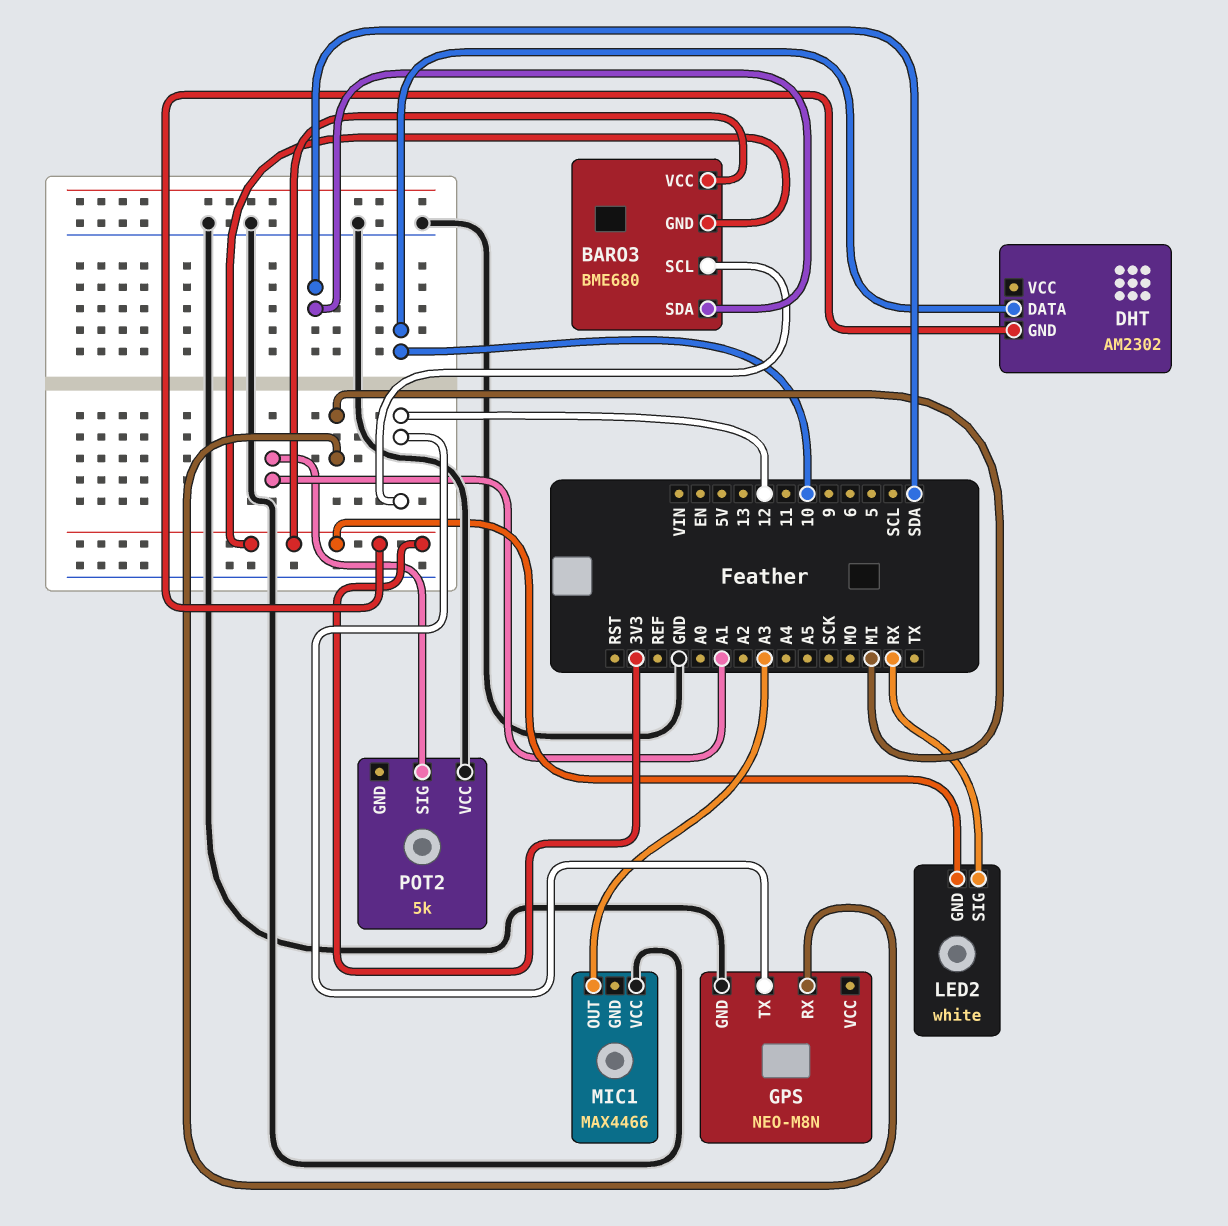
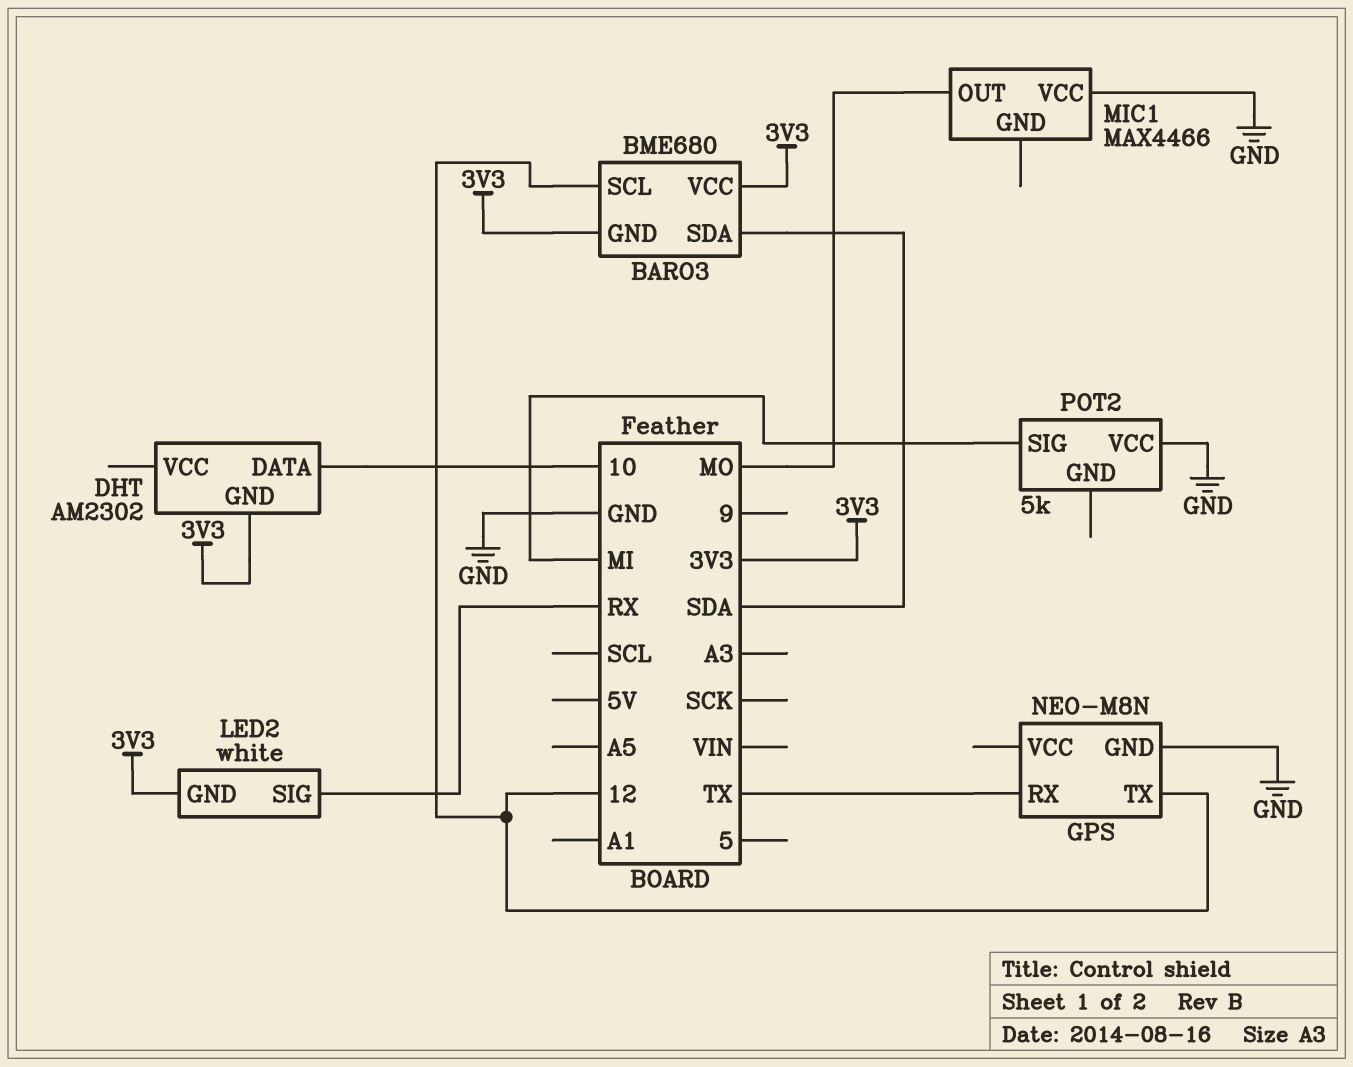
GPS pin RX: MI -> TX
MIC1 pin OUT: A3 -> MO
POT2 pin SIG: A1 -> MI

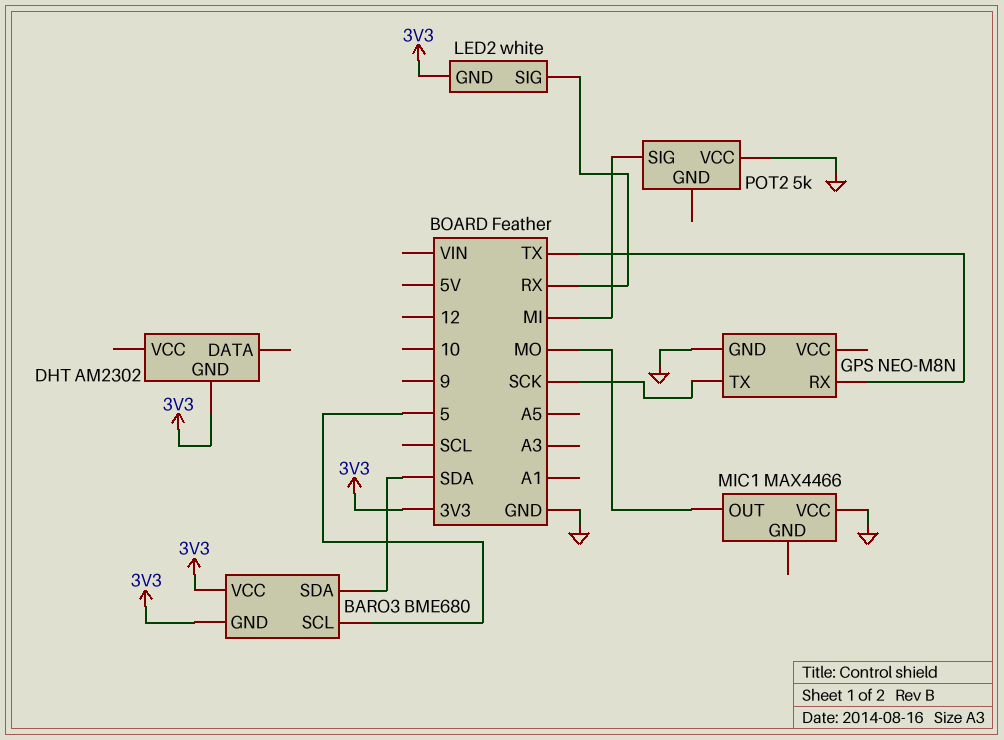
BARO3 pin SCL: 12 -> 5
DHT pin DATA: 10 -> none
GPS pin TX: 12 -> SCK

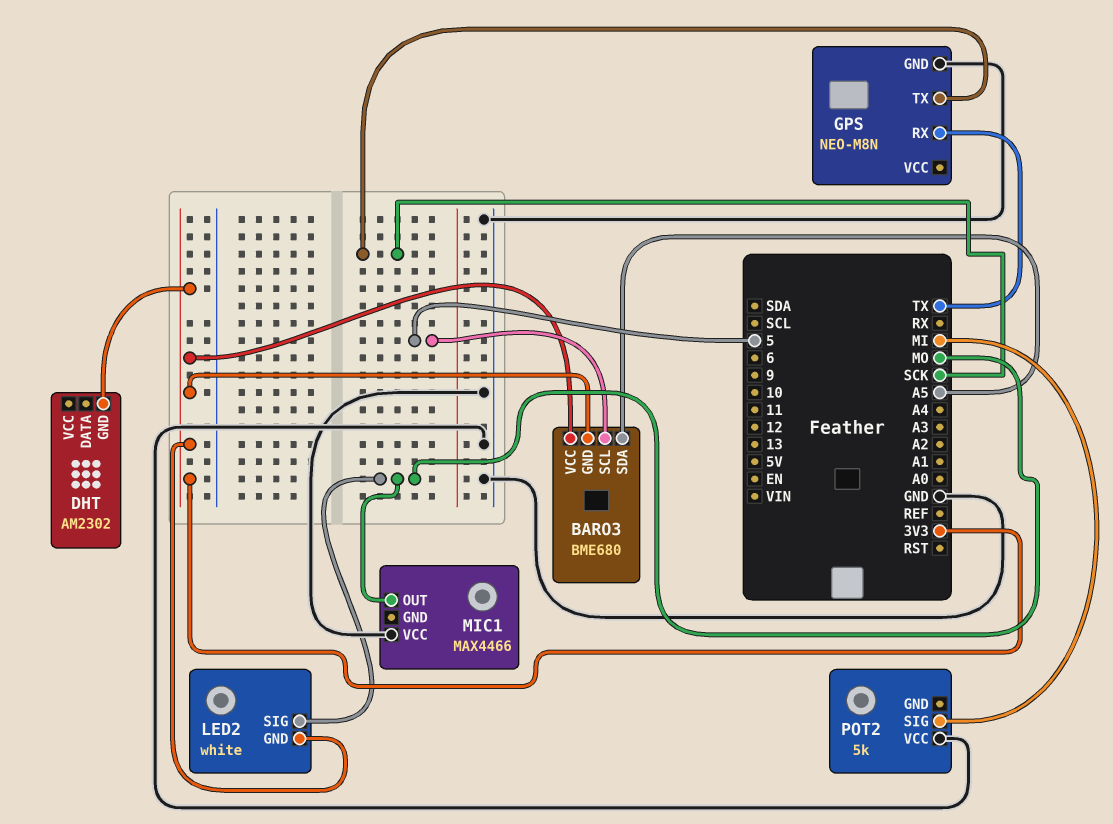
BARO3 pin SDA: SDA -> A5
LED2 pin SIG: RX -> MO

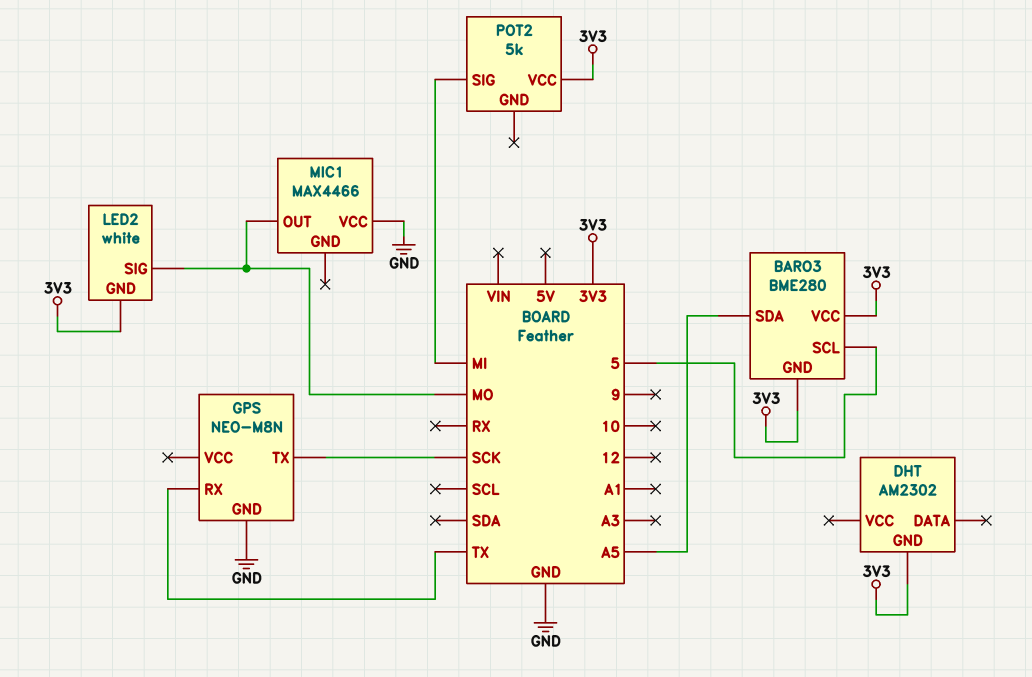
BARO3: BME680 -> BME280
POT2 pin VCC: GND -> 3V3

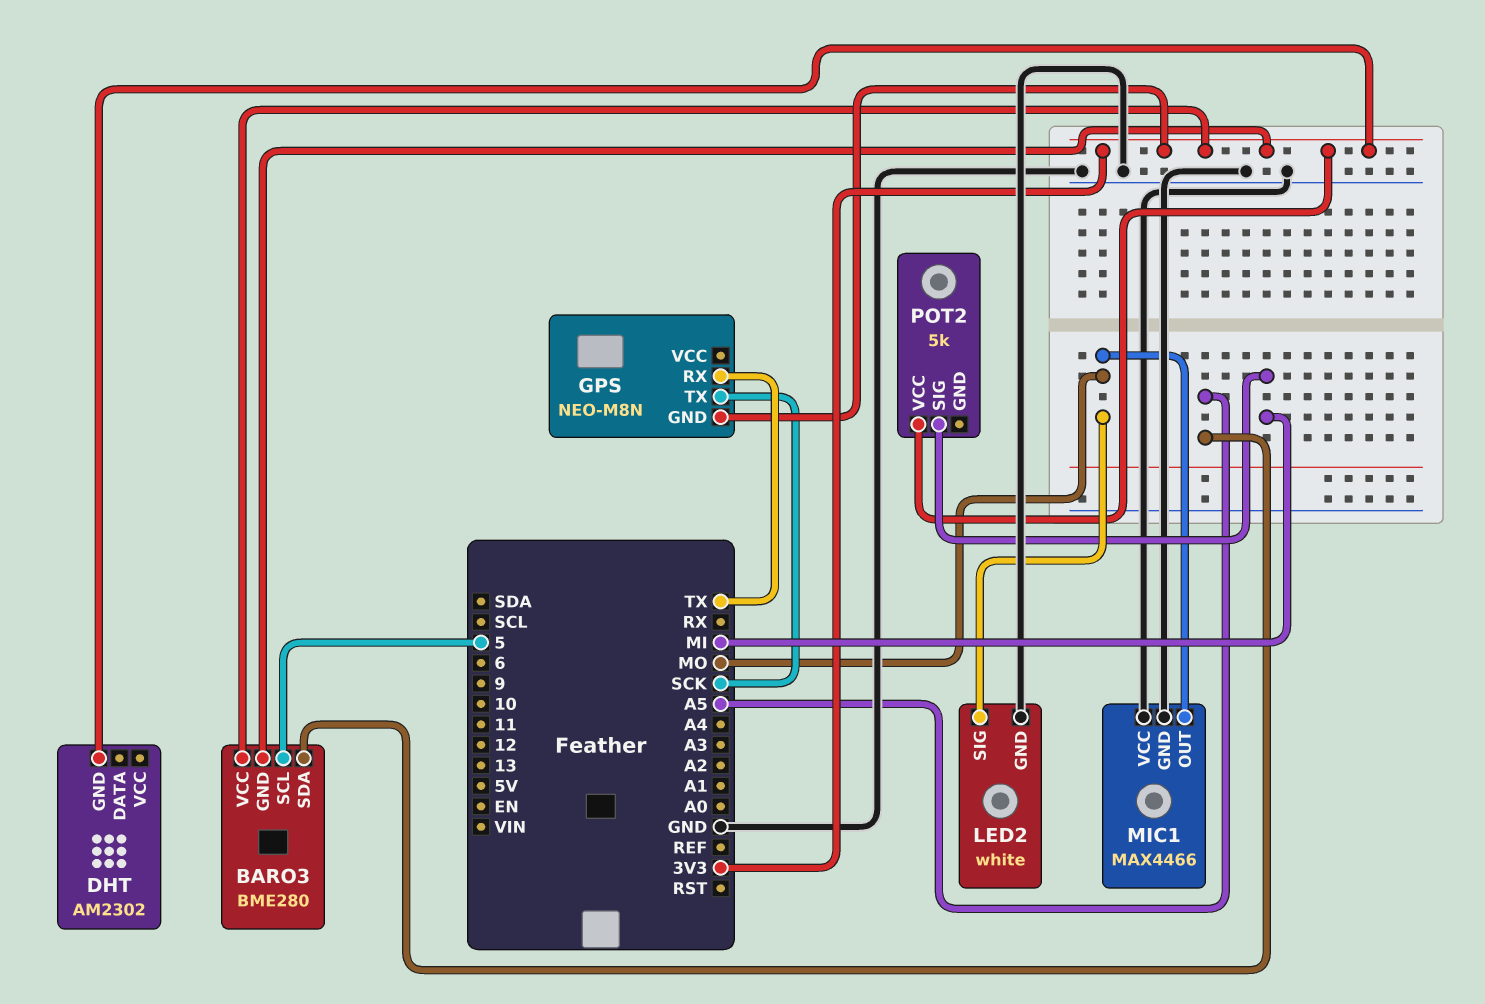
GPS pin GND: GND -> 3V3
LED2 pin GND: 3V3 -> GND
MIC1 pin GND: none -> GND

